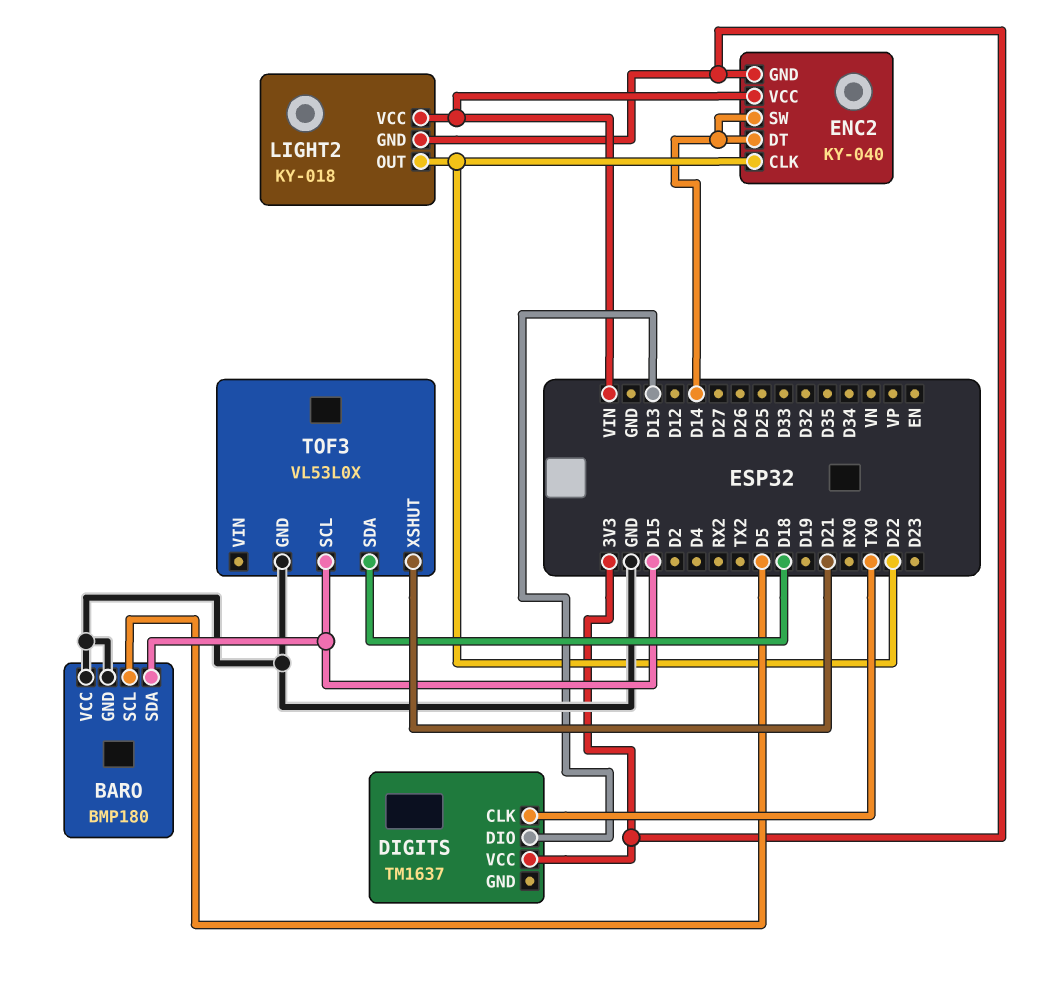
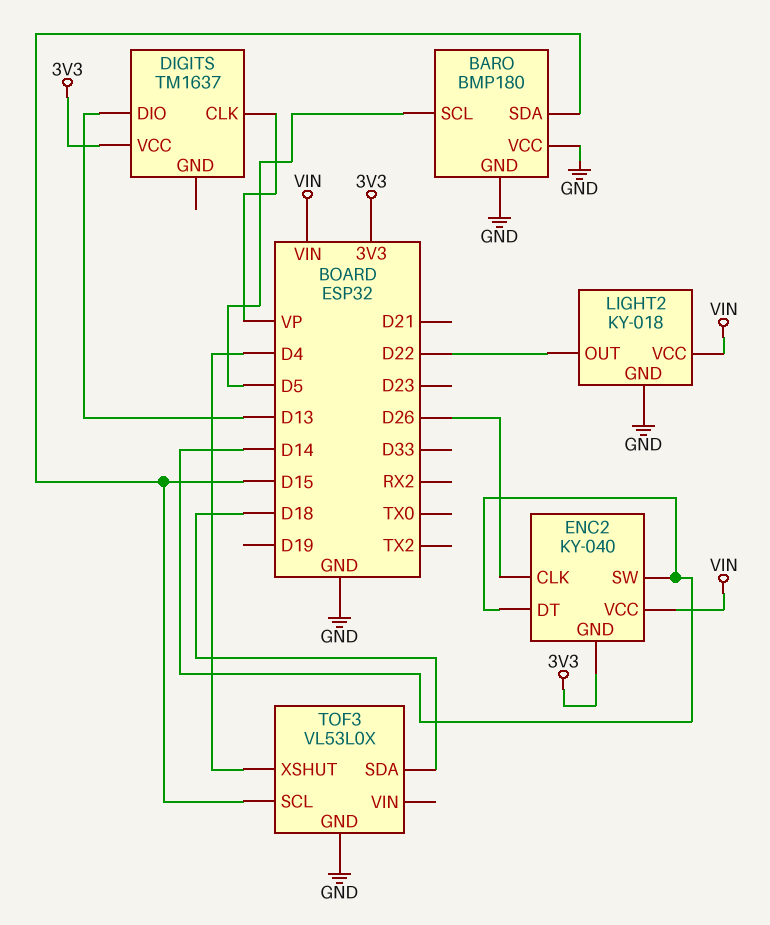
DIGITS pin CLK: TX0 -> VP
ENC2 pin CLK: D22 -> D26
LIGHT2 pin GND: 3V3 -> GND
TOF3 pin XSHUT: D21 -> D4

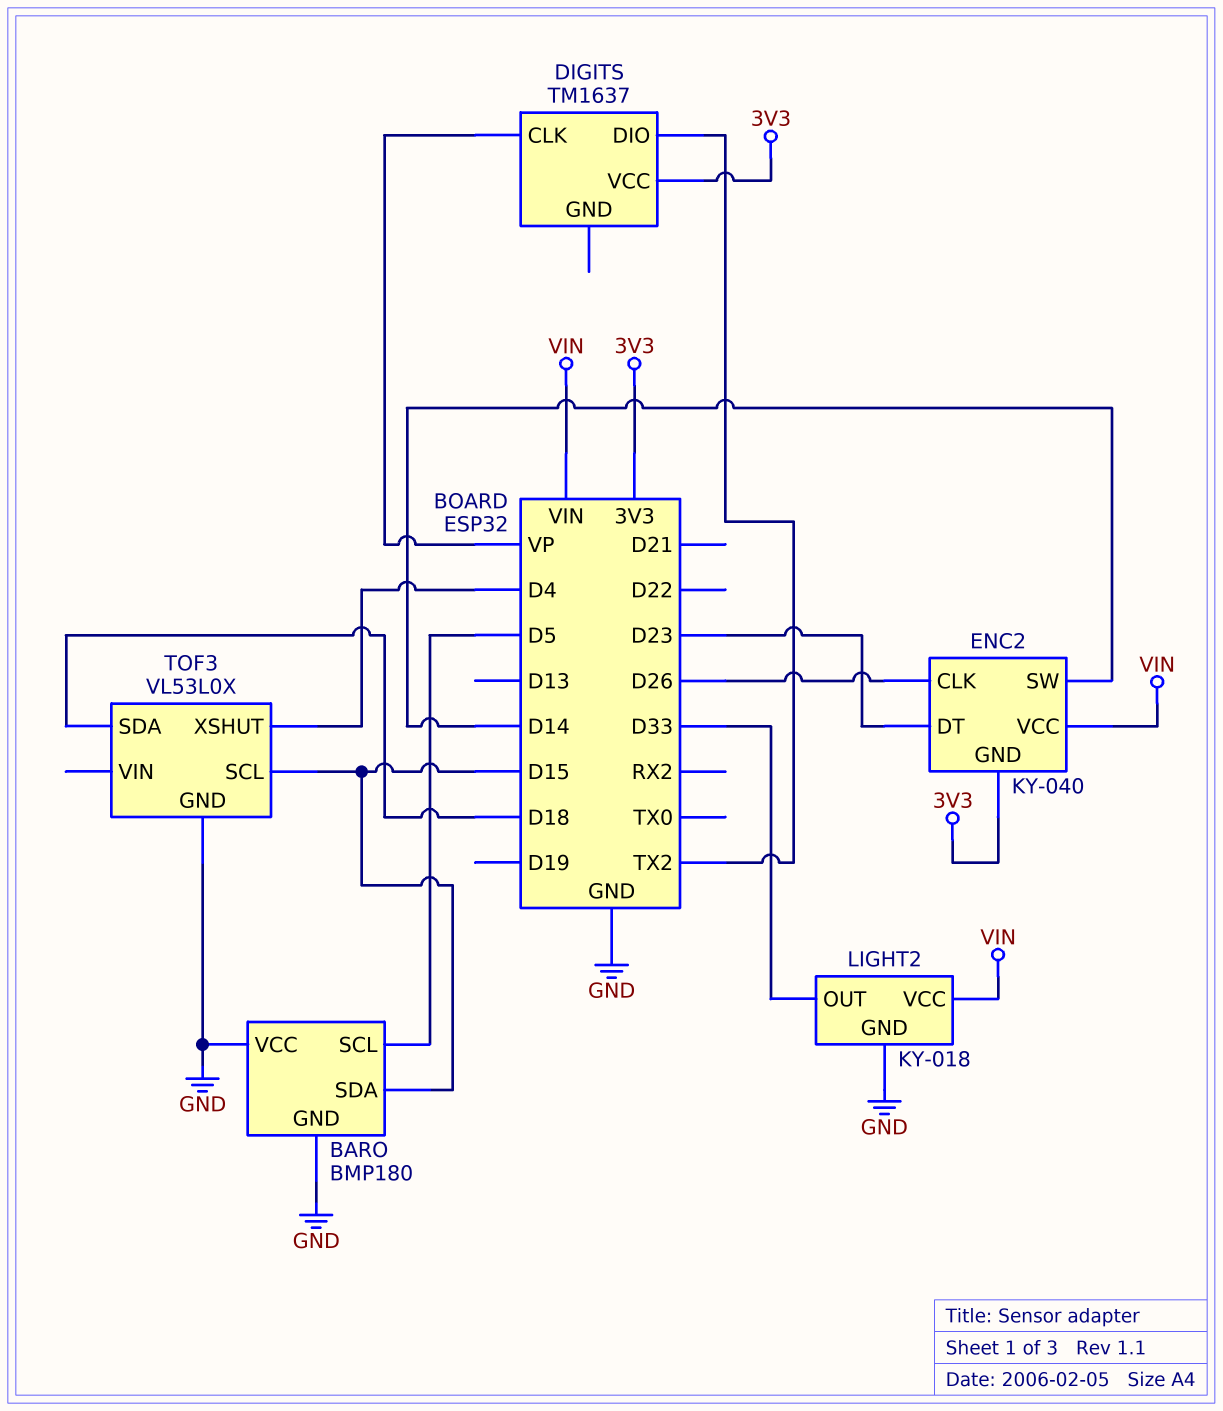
DIGITS pin DIO: D13 -> TX2
ENC2 pin DT: D14 -> D23
LIGHT2 pin OUT: D22 -> D33

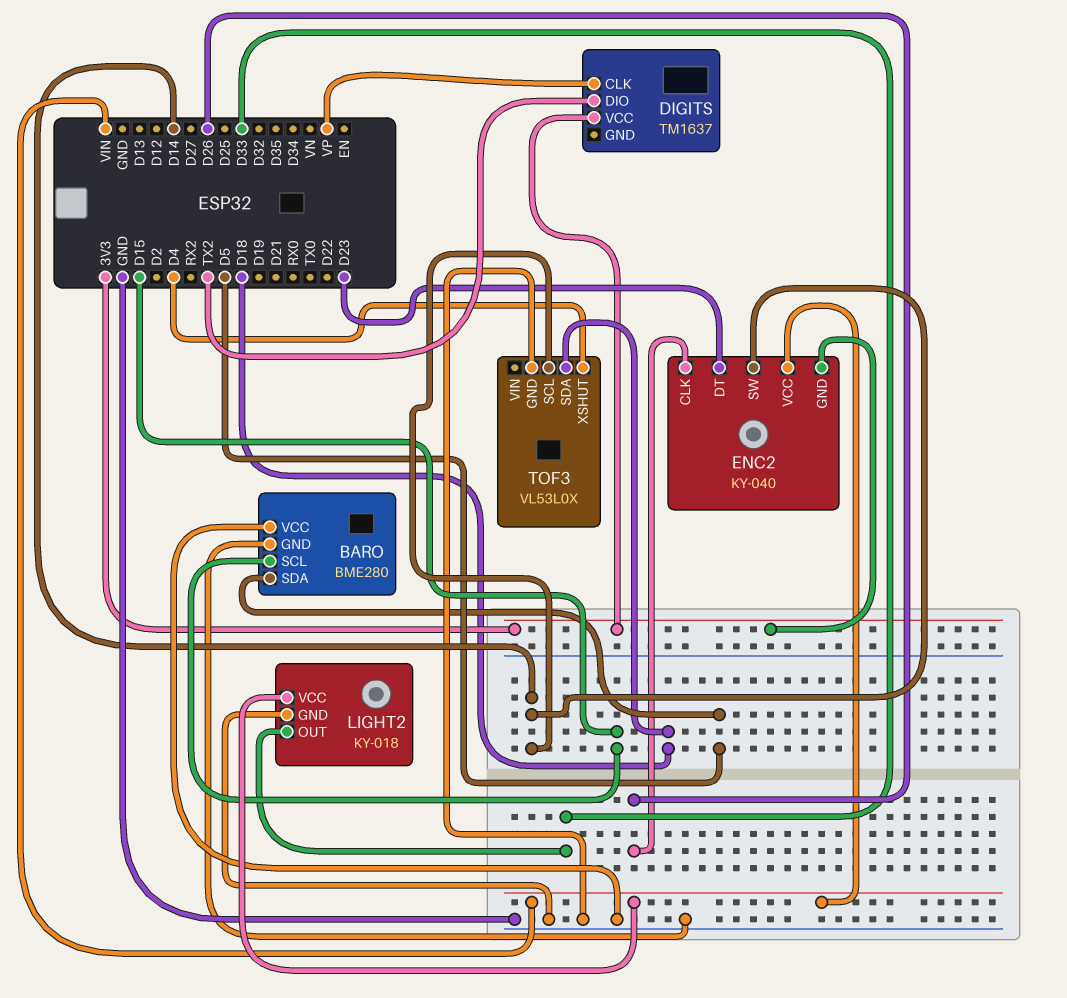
BARO: BMP180 -> BME280
BARO pin SCL: D5 -> D15
BARO pin SDA: D15 -> D5
TOF3 pin SCL: D15 -> D14

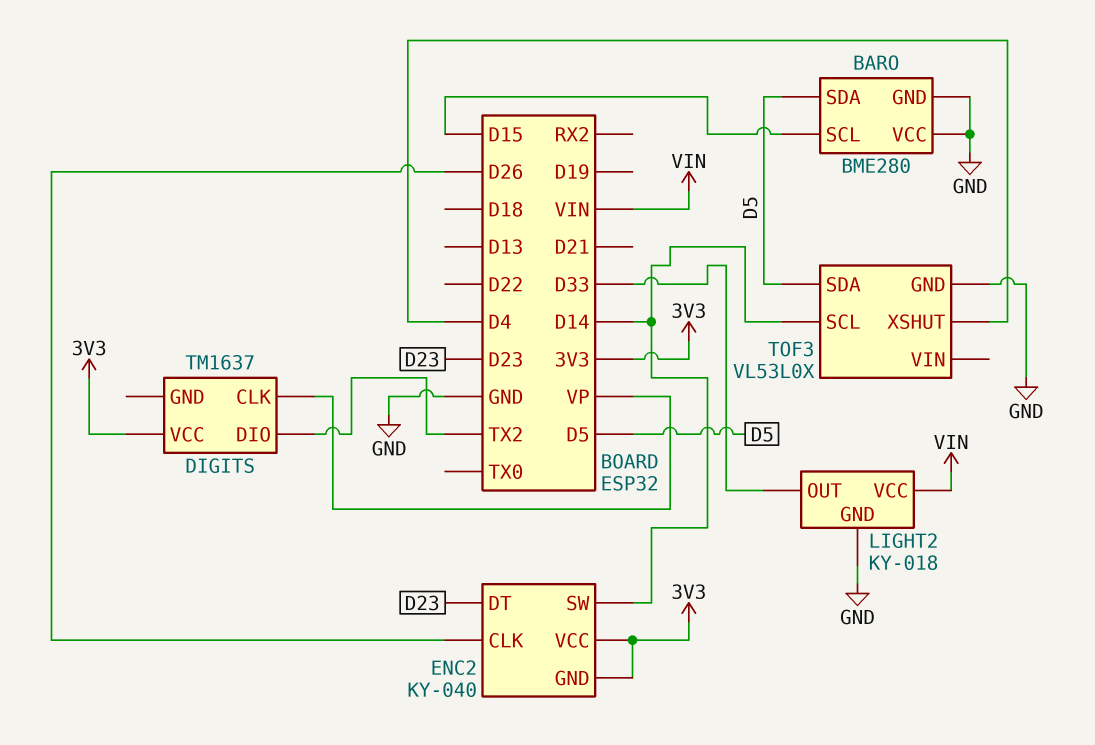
ENC2 pin VCC: VIN -> 3V3
TOF3 pin SDA: D18 -> D5

